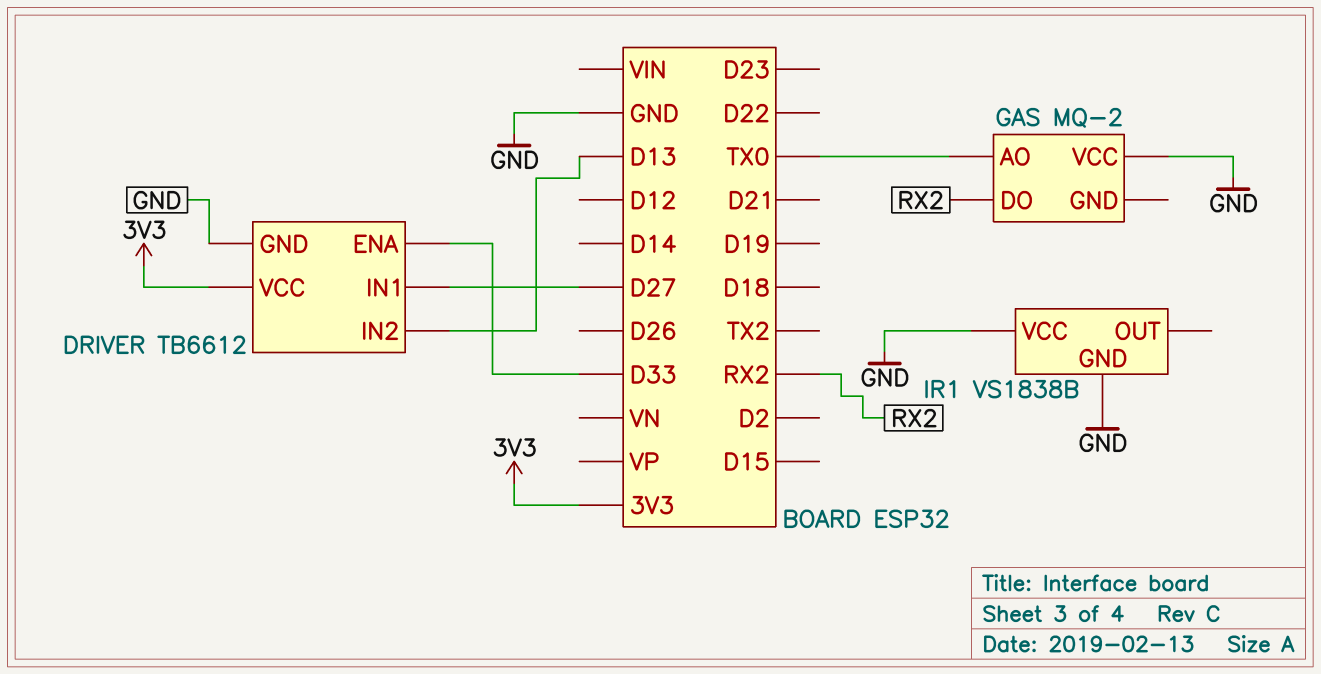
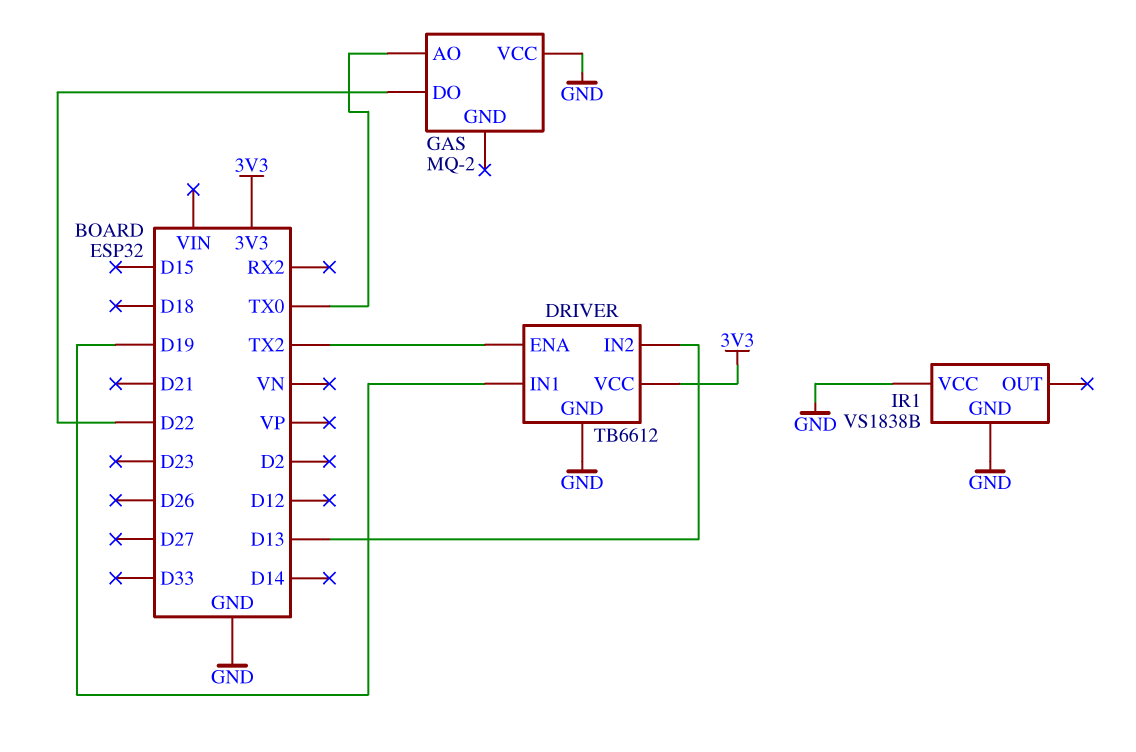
DRIVER pin ENA: D33 -> TX2
DRIVER pin IN1: D27 -> D19
GAS pin DO: RX2 -> D22

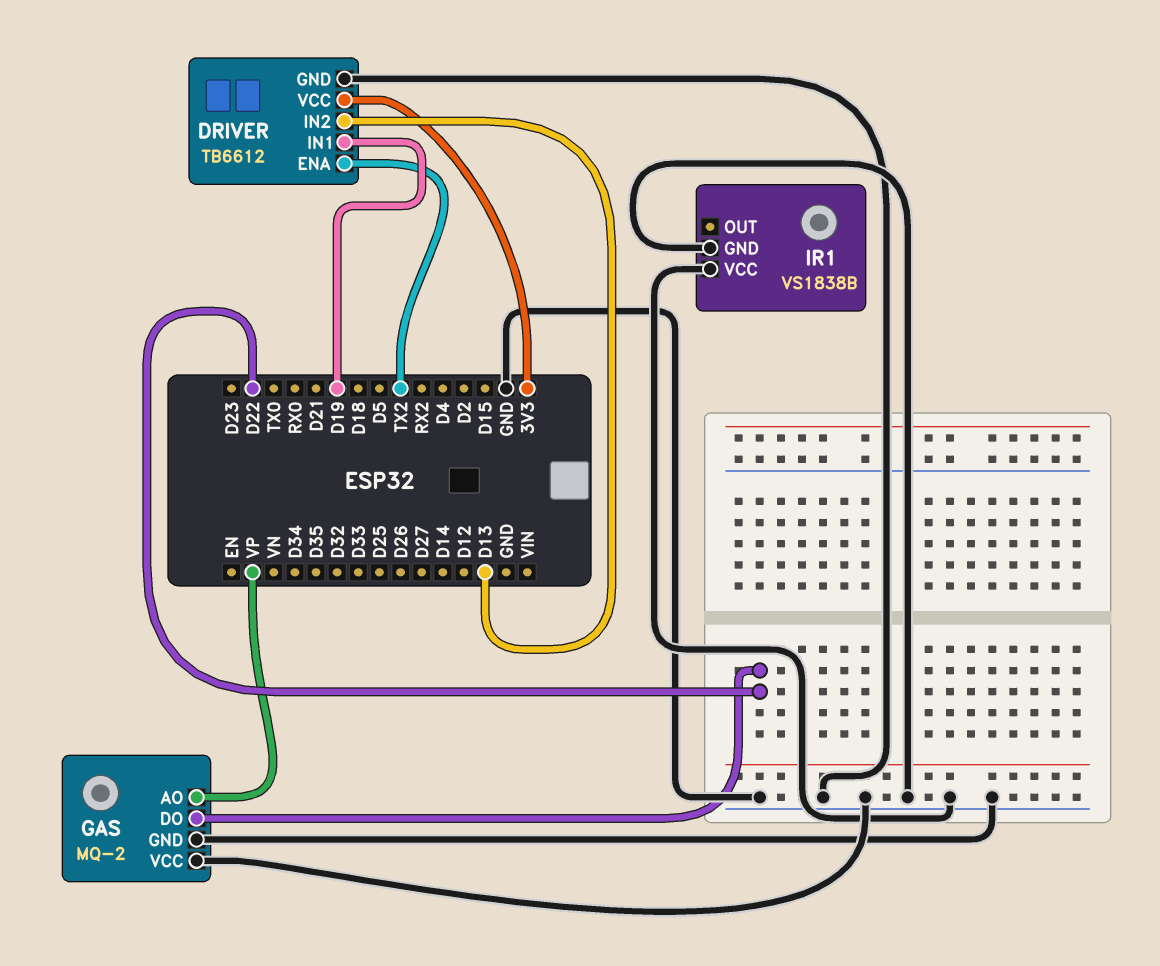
GAS pin AO: TX0 -> VP
GAS pin GND: none -> GND

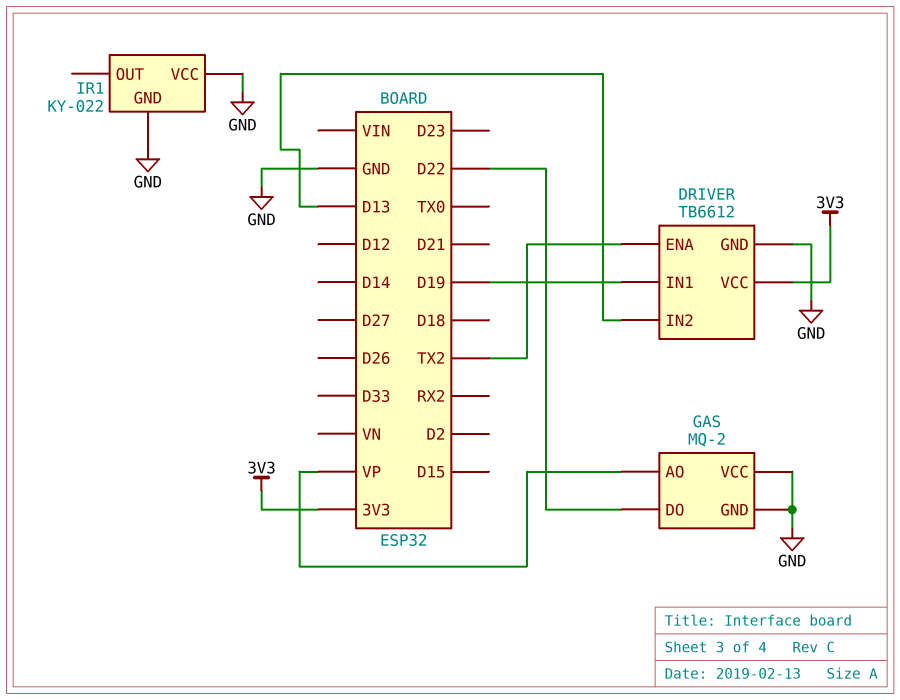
IR1: VS1838B -> KY-022

